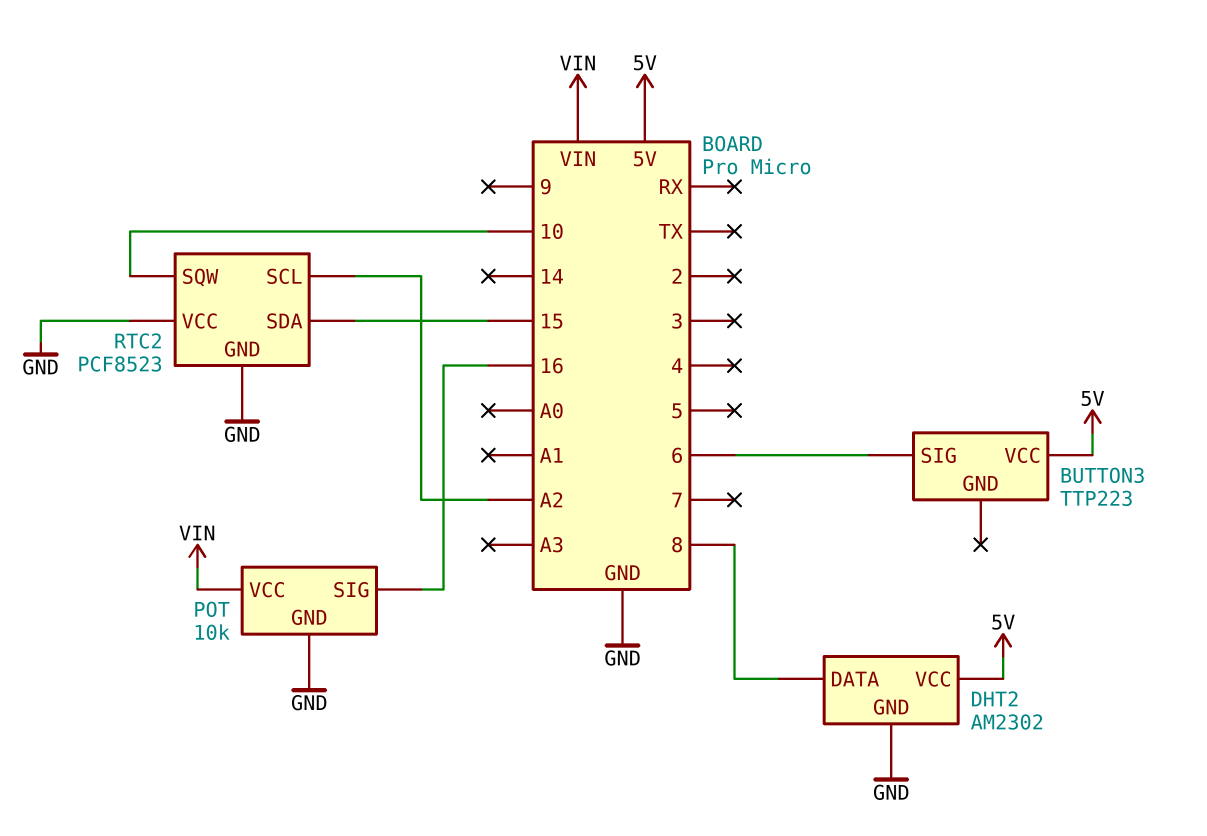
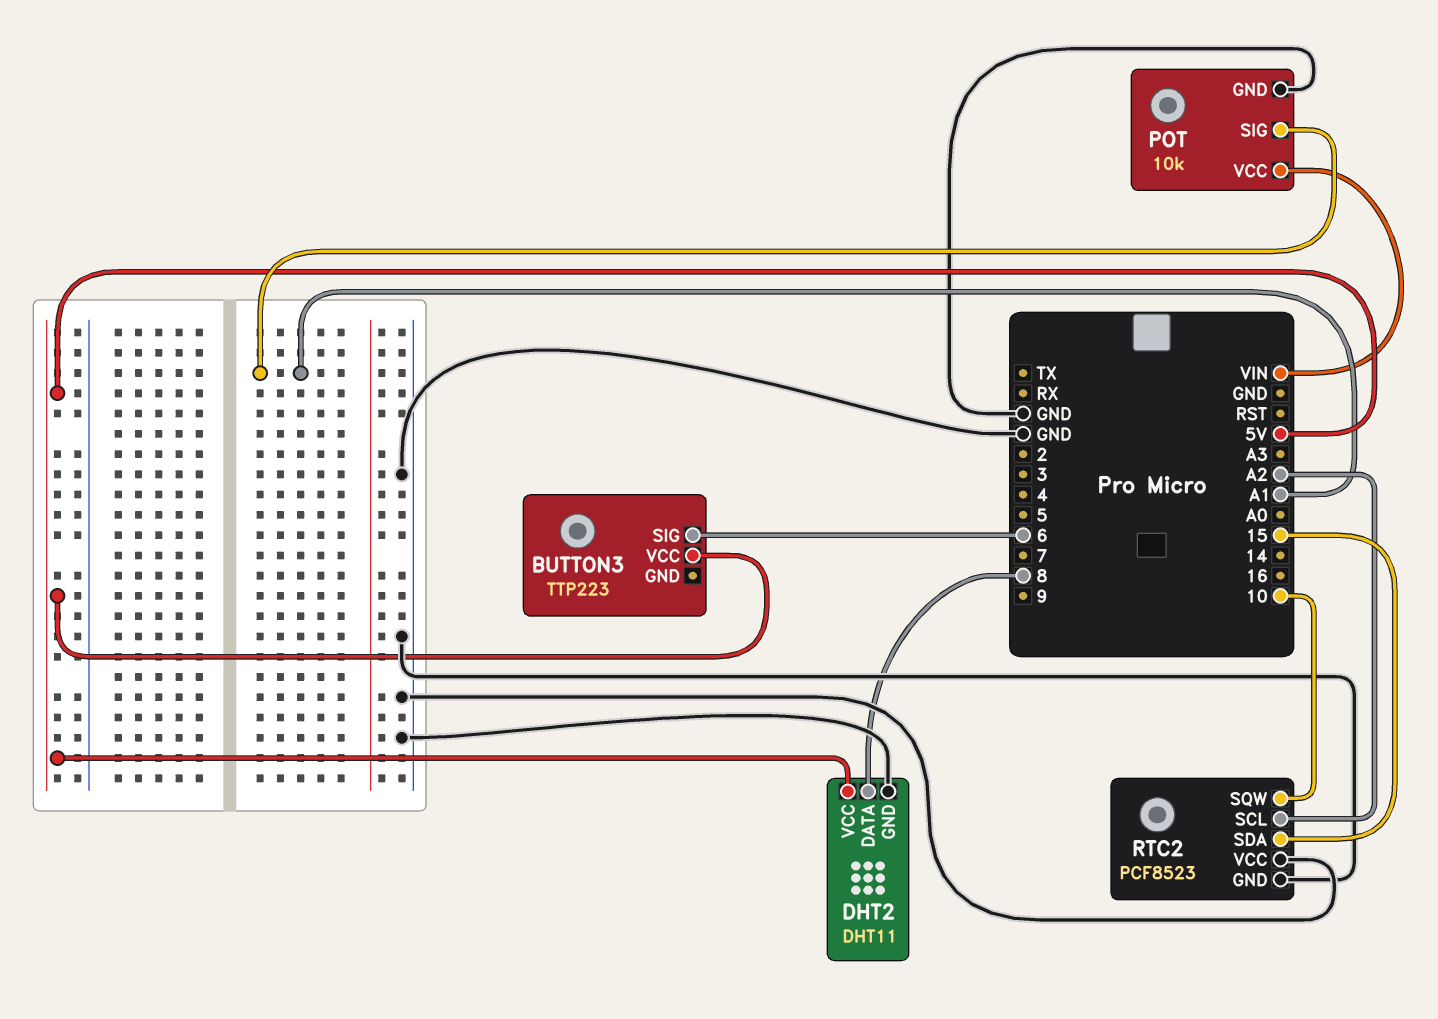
DHT2: AM2302 -> DHT11
POT pin SIG: 16 -> A1

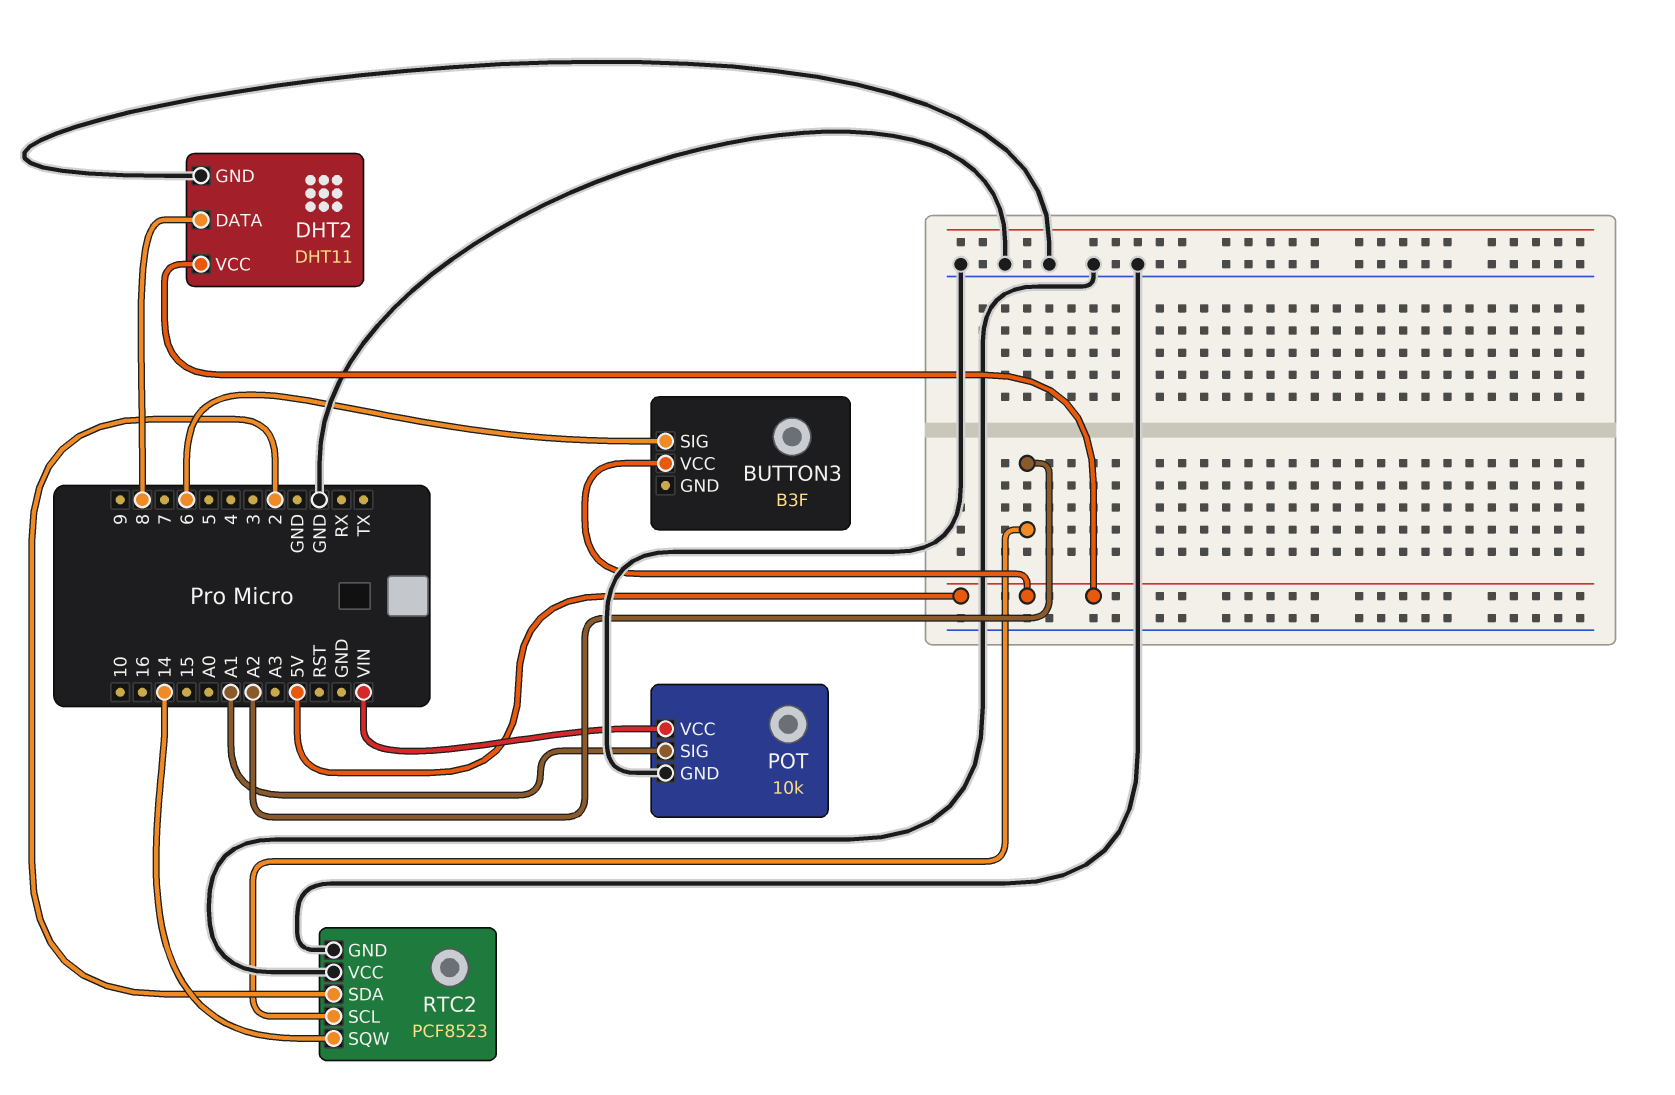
BUTTON3: TTP223 -> B3F
RTC2 pin SDA: 15 -> 2
RTC2 pin SQW: 10 -> 14

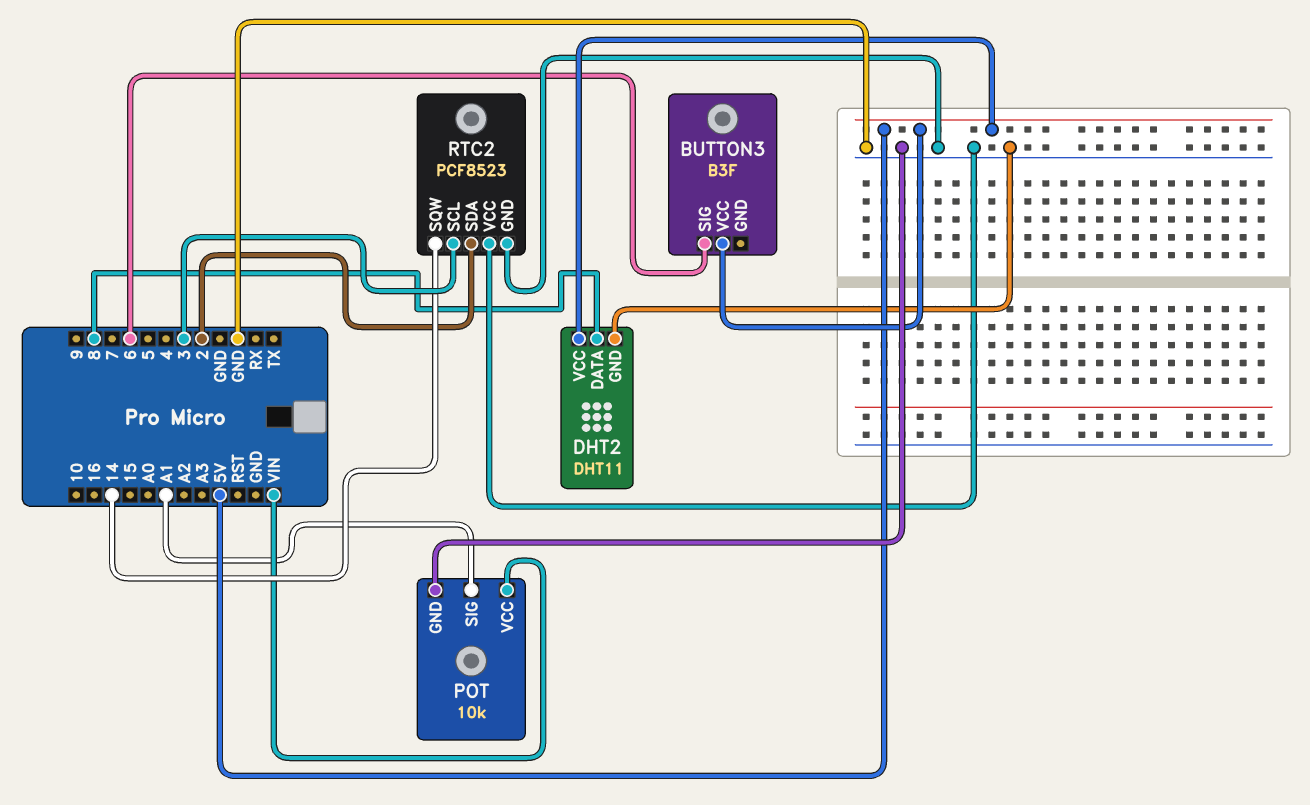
RTC2 pin SCL: A2 -> 3

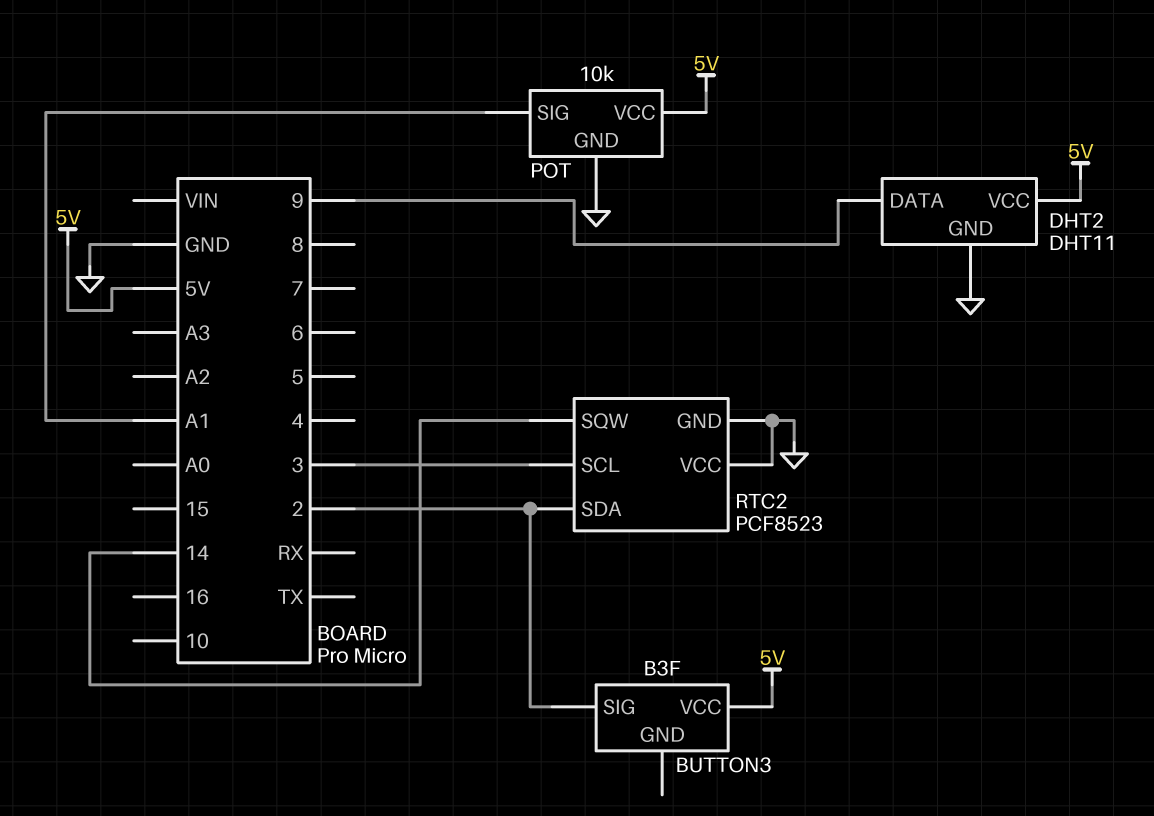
BUTTON3 pin SIG: 6 -> 2
DHT2 pin DATA: 8 -> 9
POT pin VCC: VIN -> 5V

